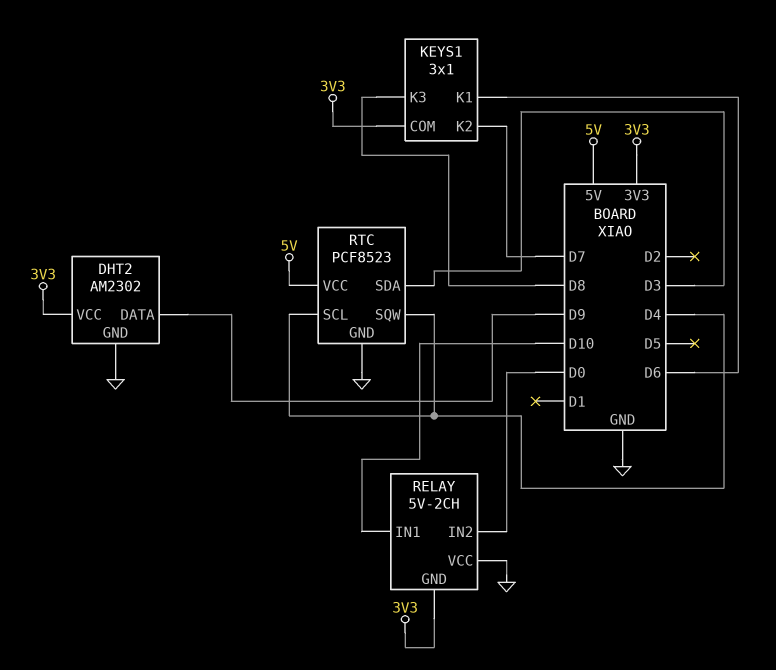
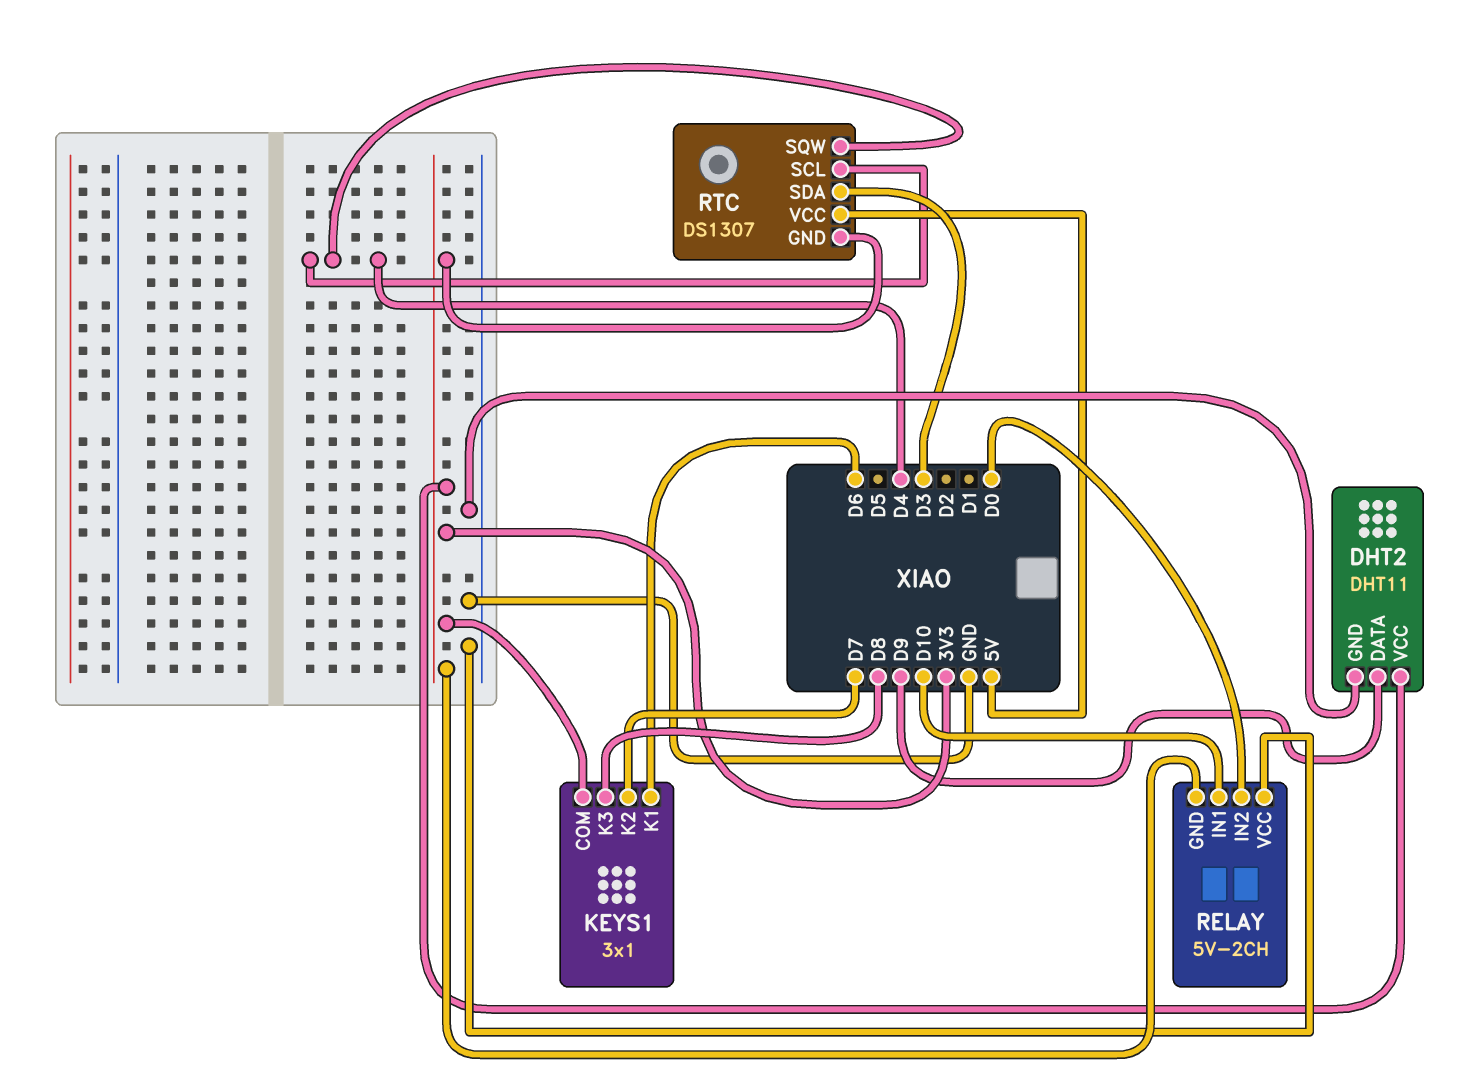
DHT2: AM2302 -> DHT11
RTC: PCF8523 -> DS1307
RTC pin GND: GND -> 3V3

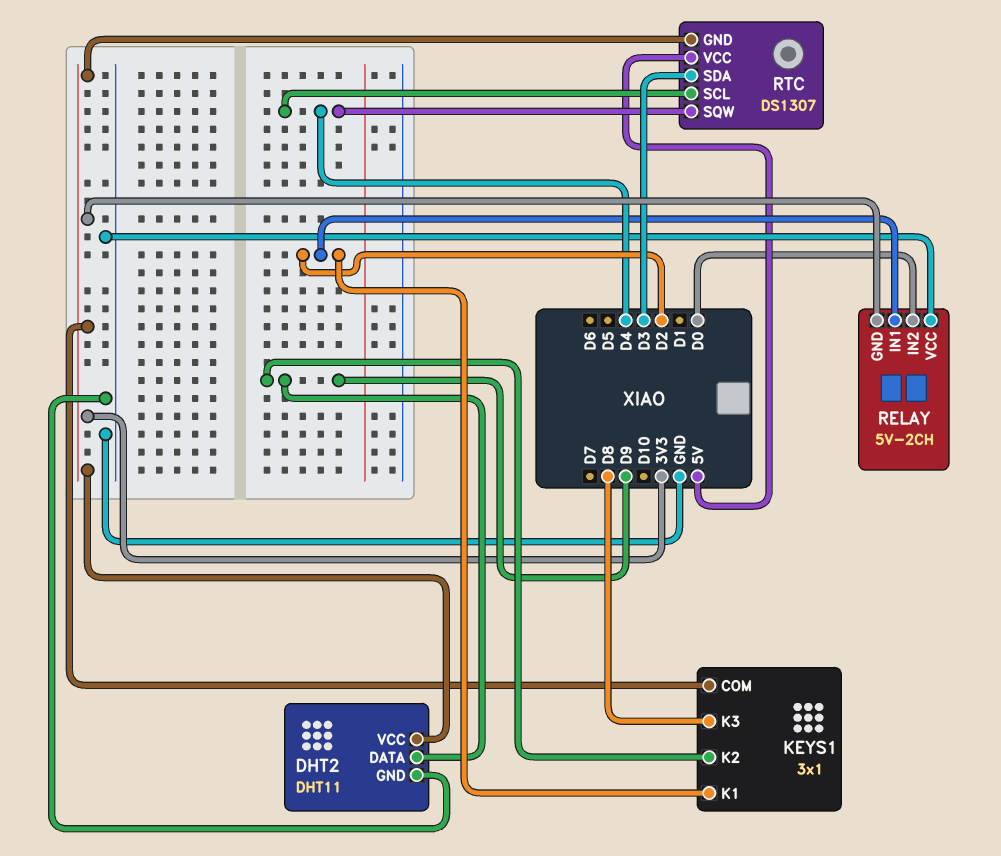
KEYS1 pin K1: D6 -> D2
KEYS1 pin K2: D7 -> D9
RELAY pin IN1: D10 -> D2

